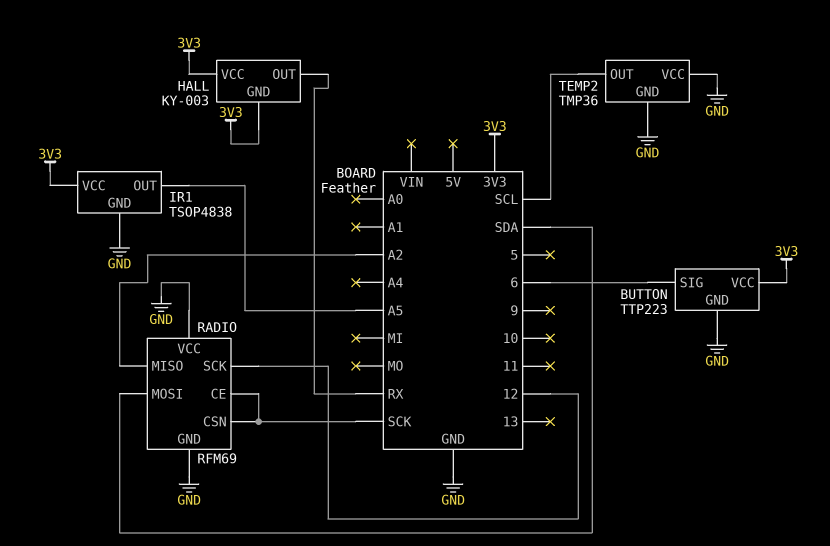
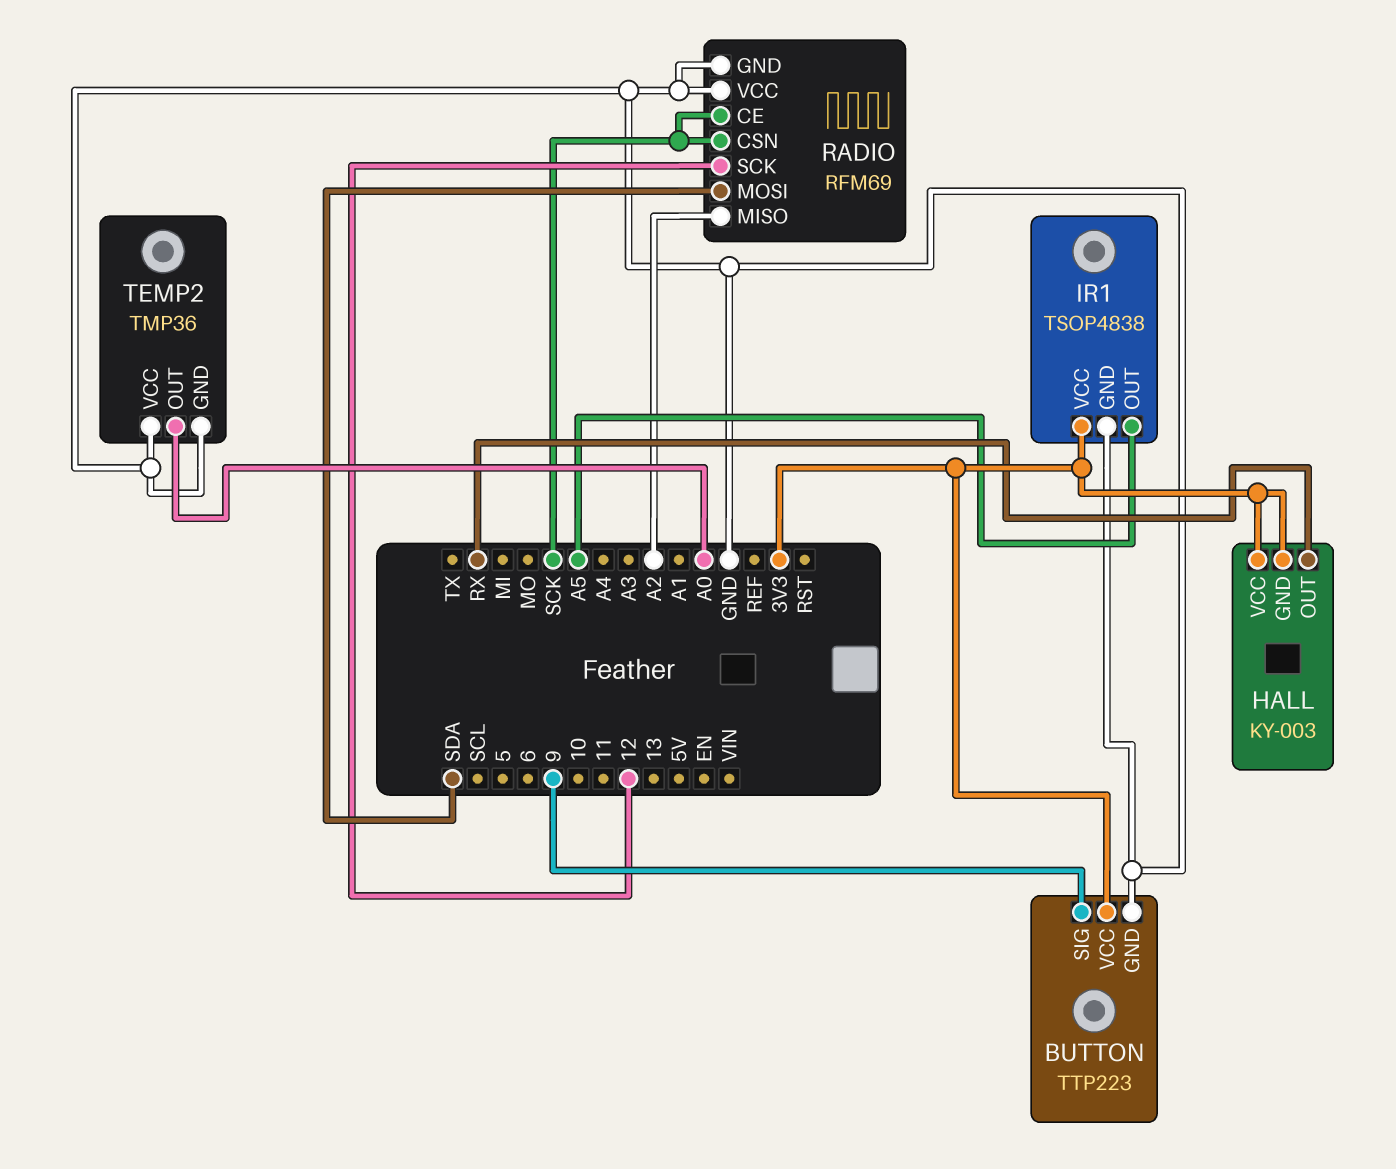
BUTTON pin SIG: 6 -> 9
TEMP2 pin OUT: SCL -> A0

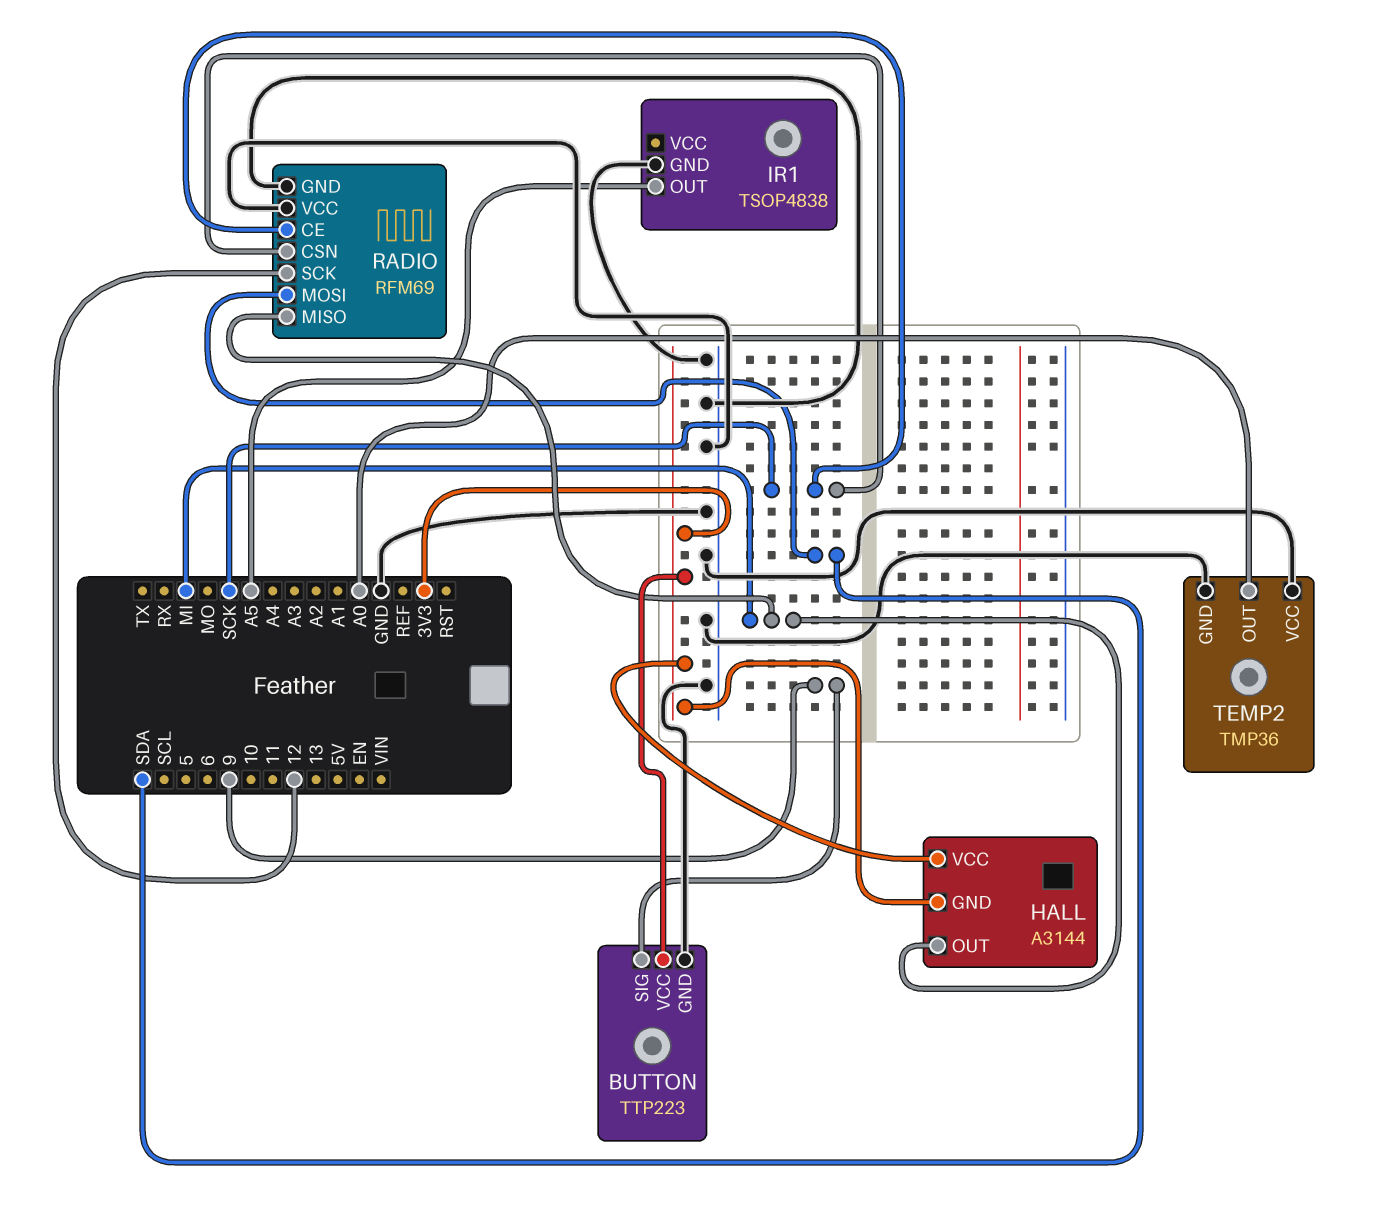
HALL: KY-003 -> A3144
HALL pin OUT: RX -> MI
IR1 pin VCC: 3V3 -> none
RADIO pin MISO: A2 -> MI

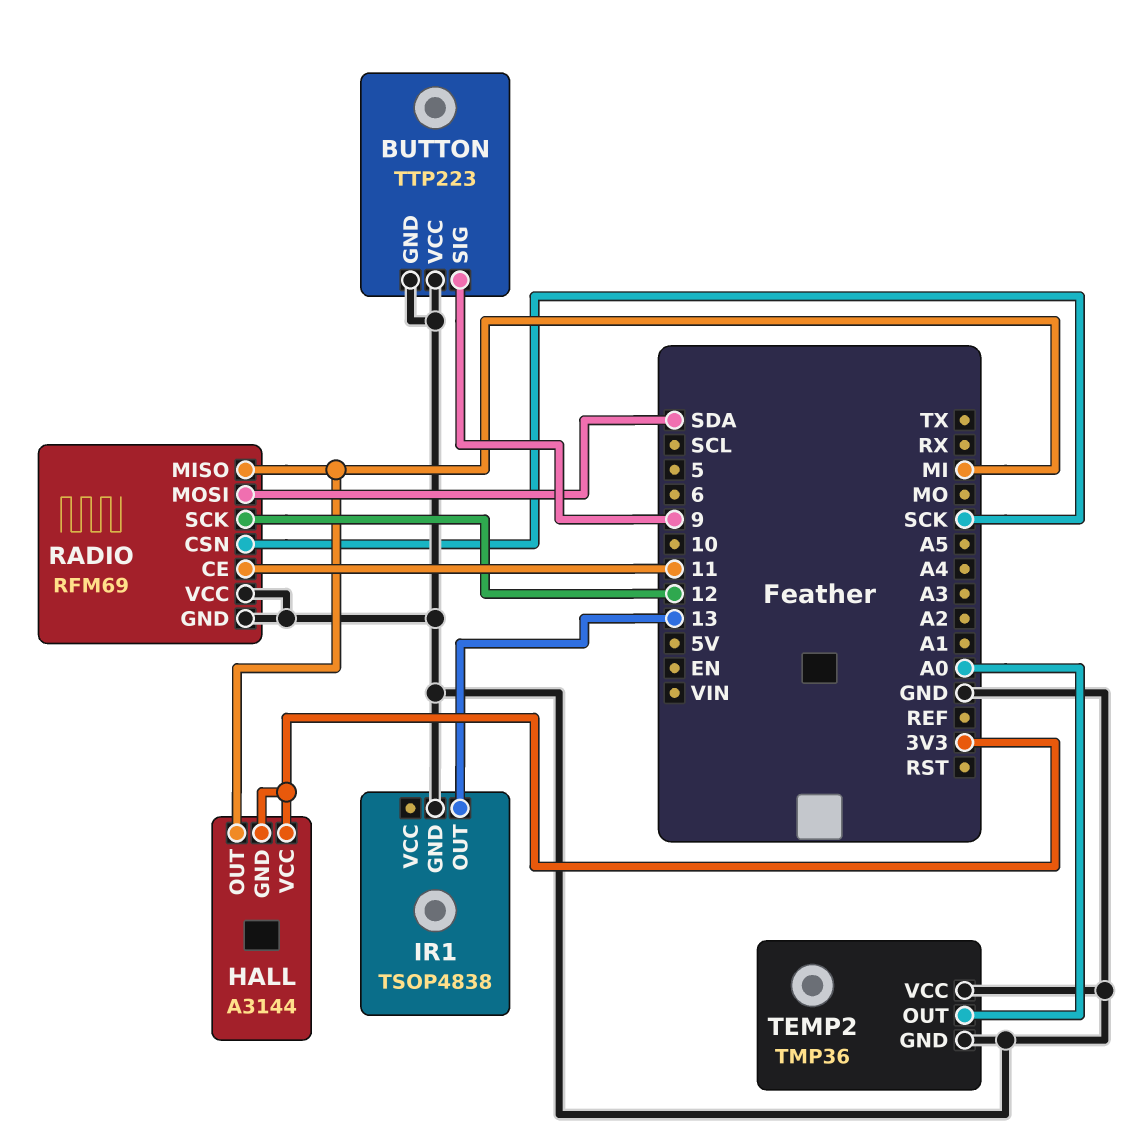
BUTTON pin VCC: 3V3 -> GND
IR1 pin OUT: A5 -> 13
RADIO pin CE: SCK -> 11

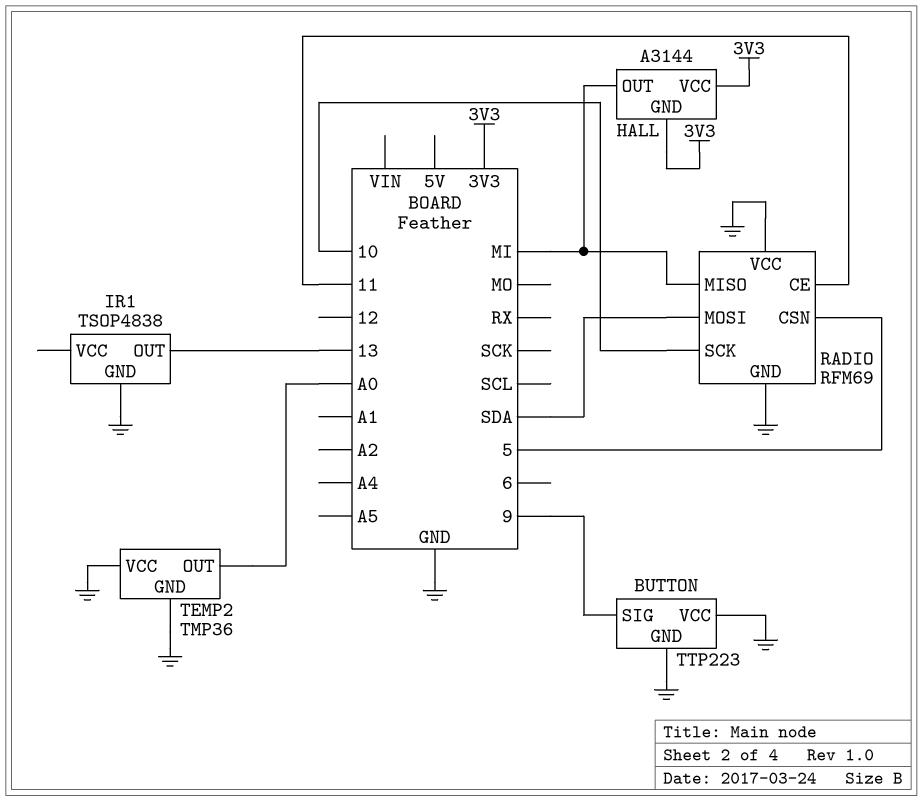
RADIO pin CSN: SCK -> 5
RADIO pin SCK: 12 -> 10

